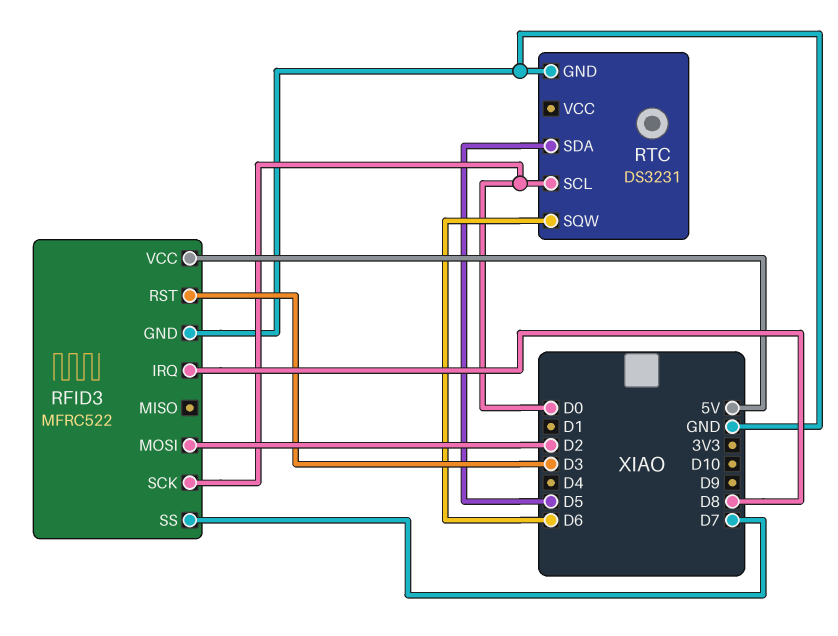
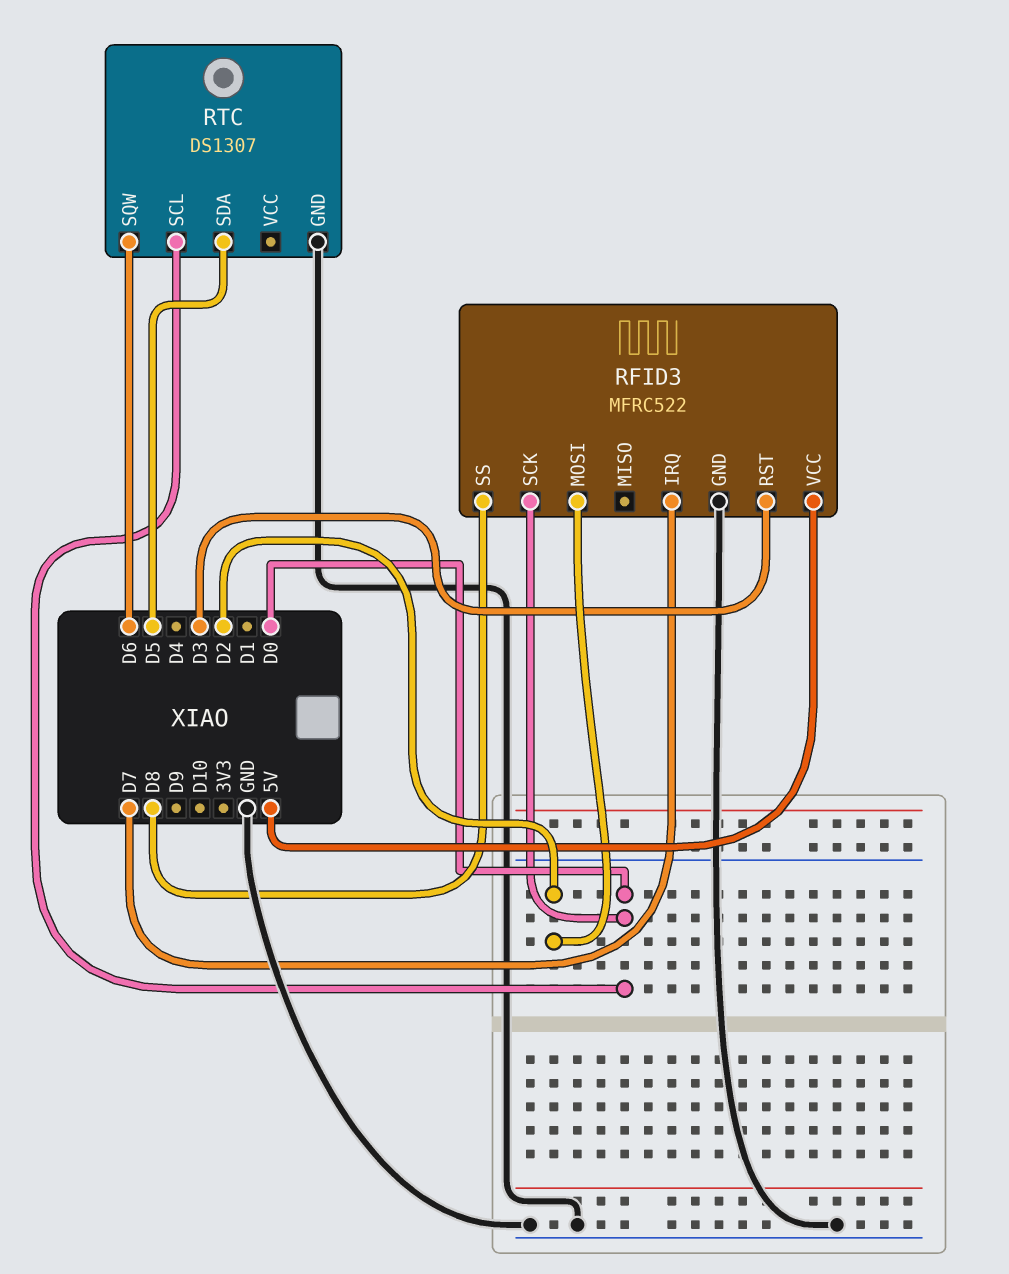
RFID3 pin IRQ: D8 -> D7
RFID3 pin SS: D7 -> D8
RTC: DS3231 -> DS1307

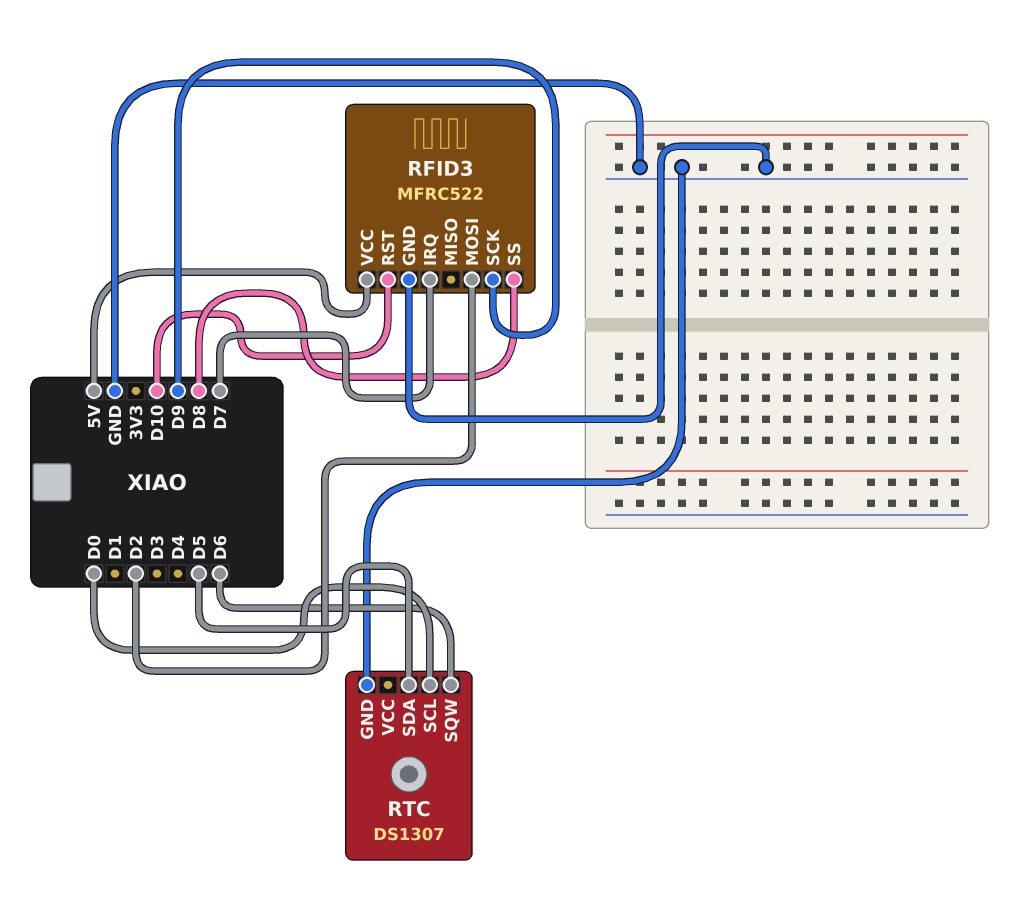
RFID3 pin RST: D3 -> D10
RFID3 pin SCK: D0 -> D9

